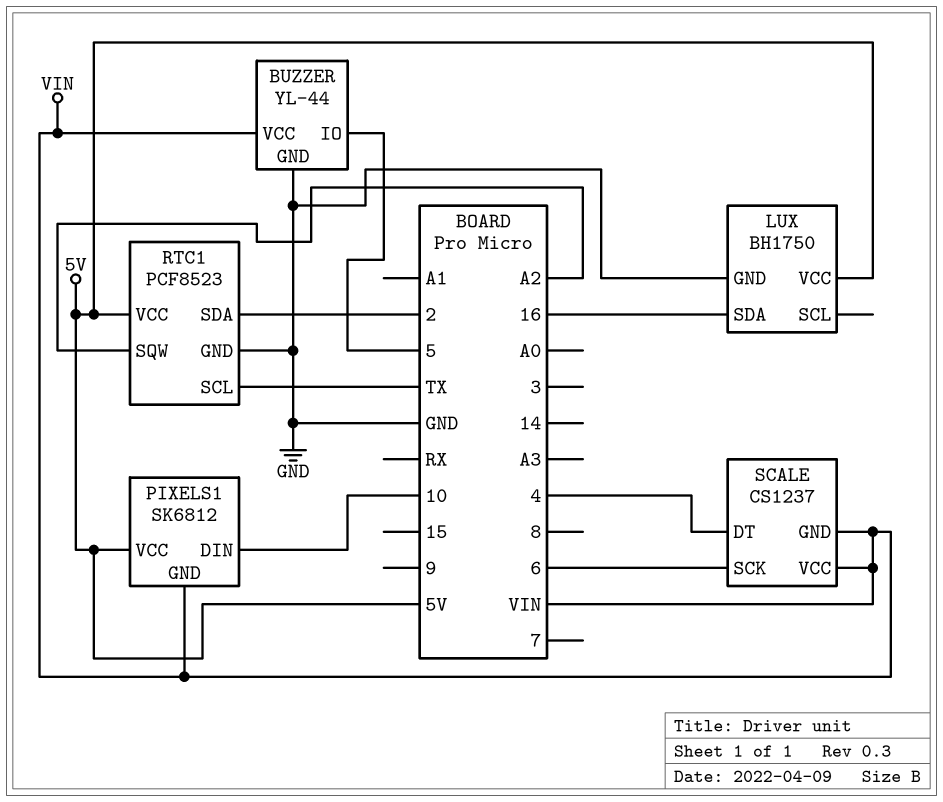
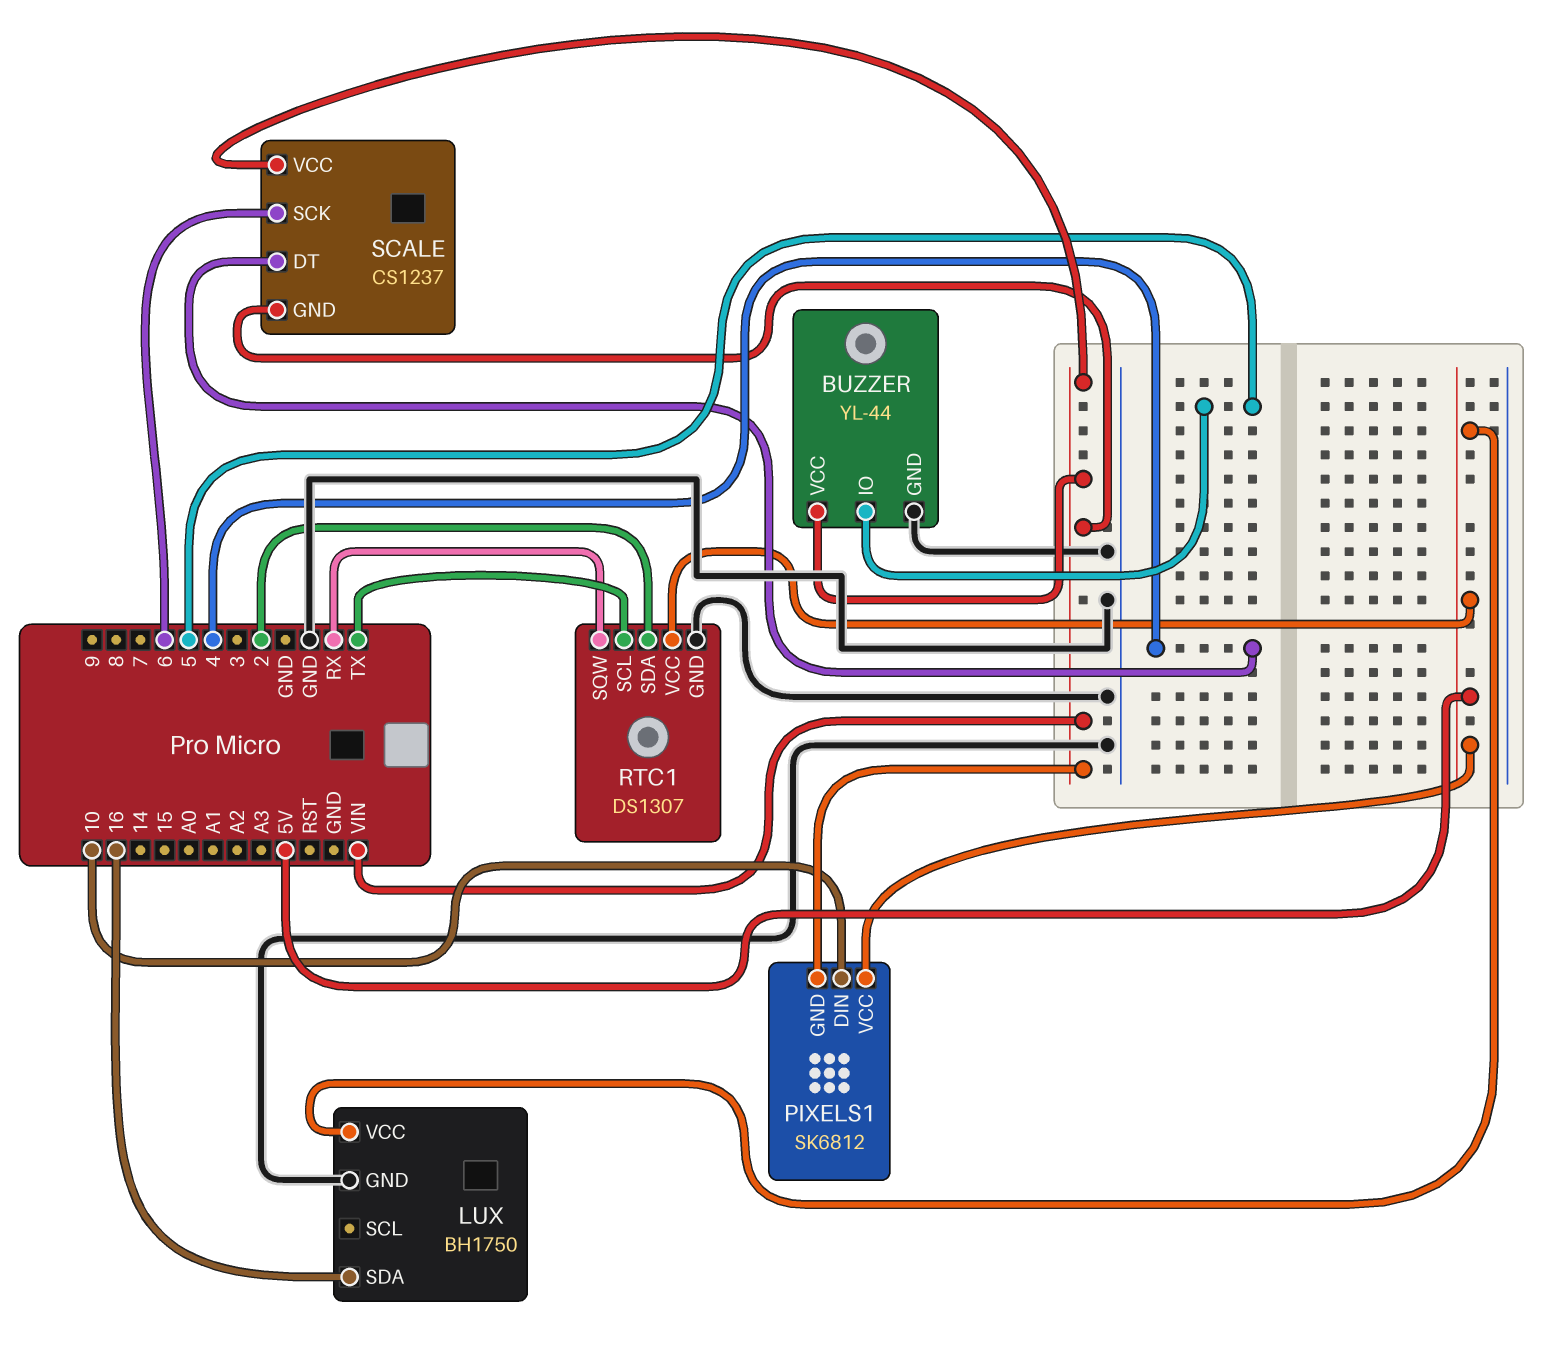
RTC1: PCF8523 -> DS1307
RTC1 pin SQW: A2 -> RX

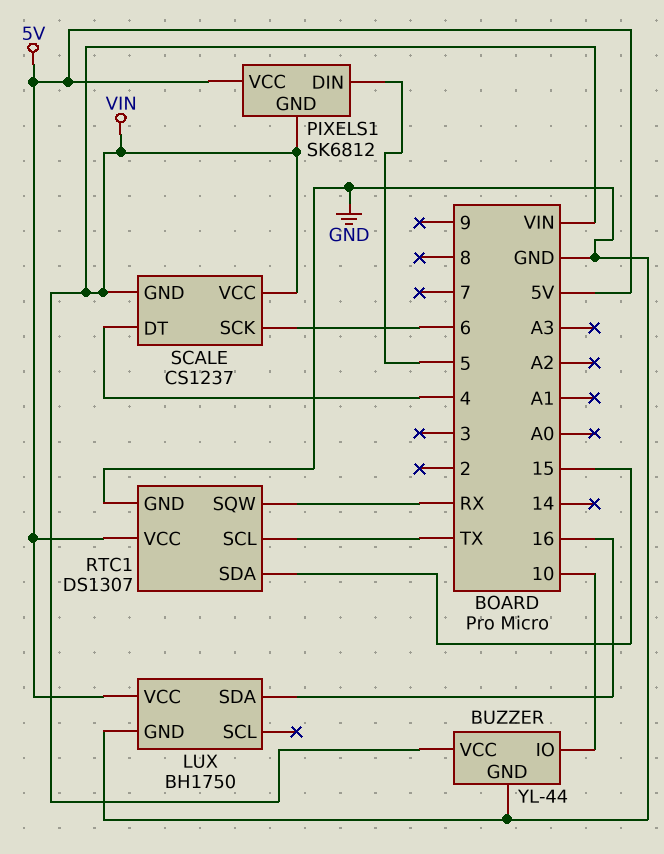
BUZZER pin IO: 5 -> 10
PIXELS1 pin DIN: 10 -> 5
RTC1 pin SDA: 2 -> 15

